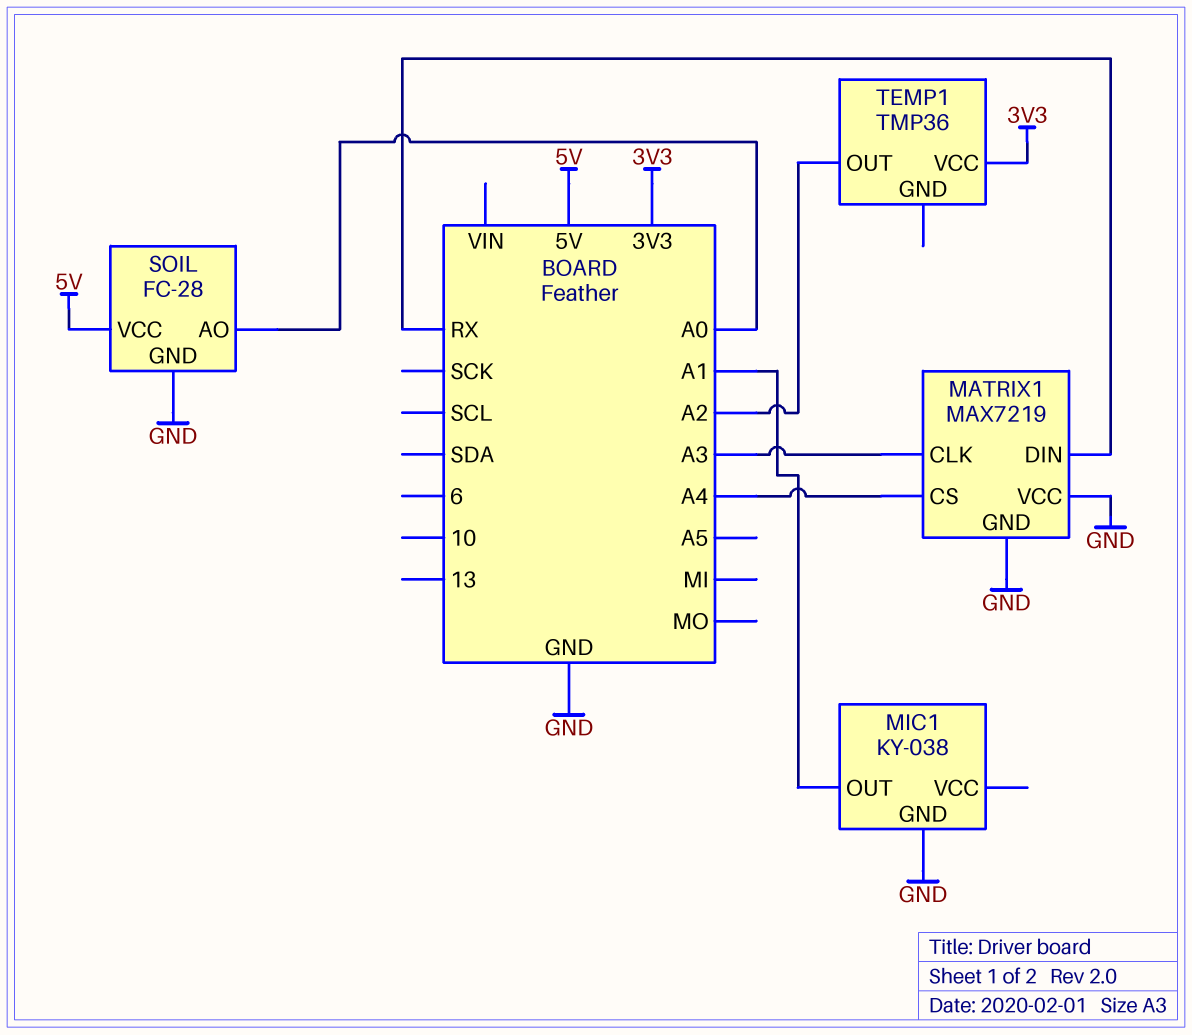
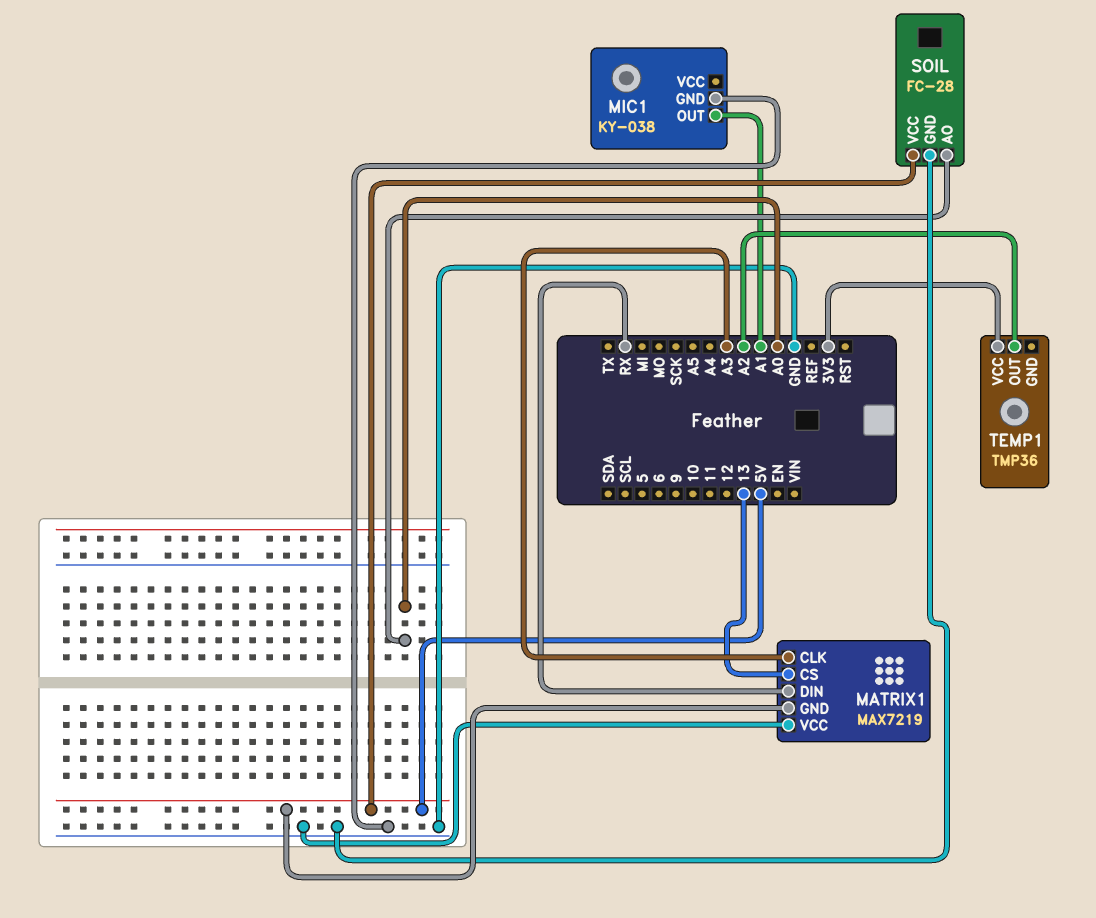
MATRIX1 pin CS: A4 -> 13
MATRIX1 pin GND: GND -> 5V

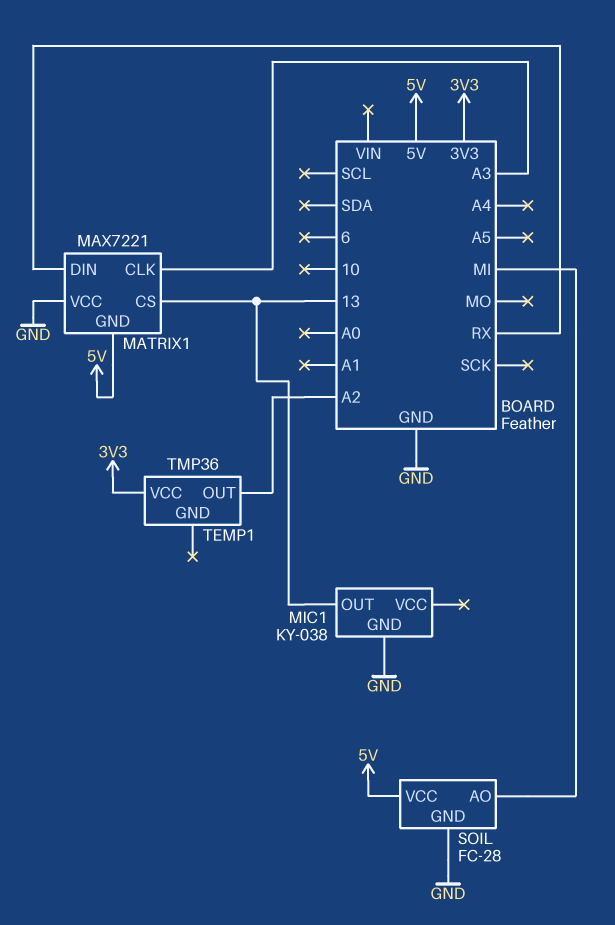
MATRIX1: MAX7219 -> MAX7221
MIC1 pin OUT: A1 -> 13
SOIL pin AO: A0 -> MI

